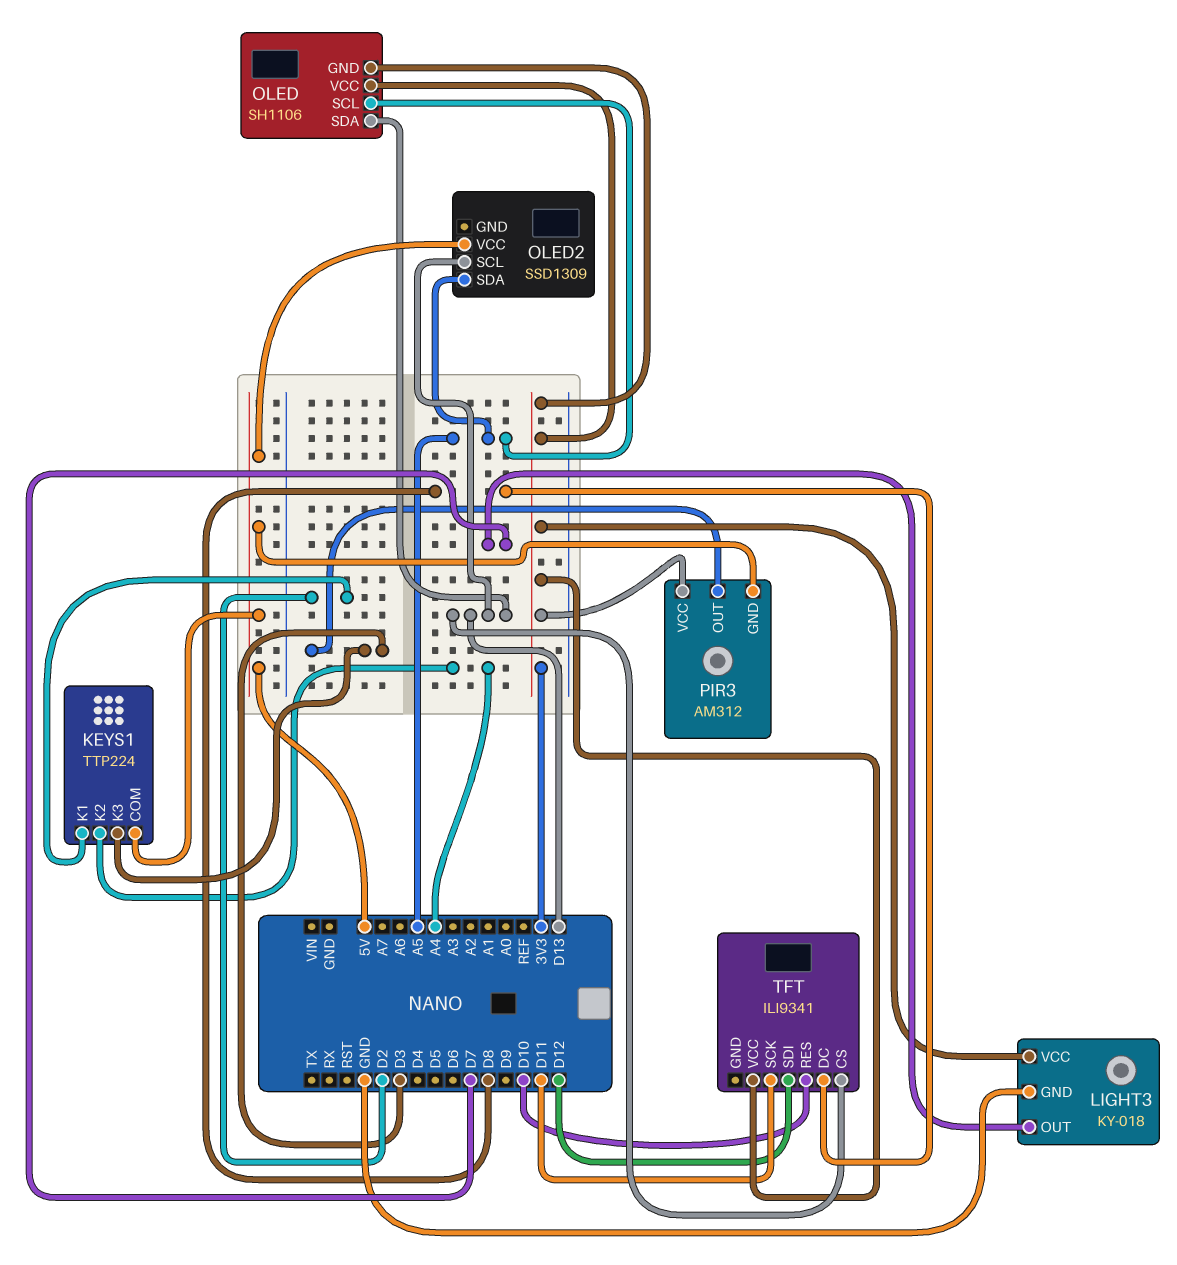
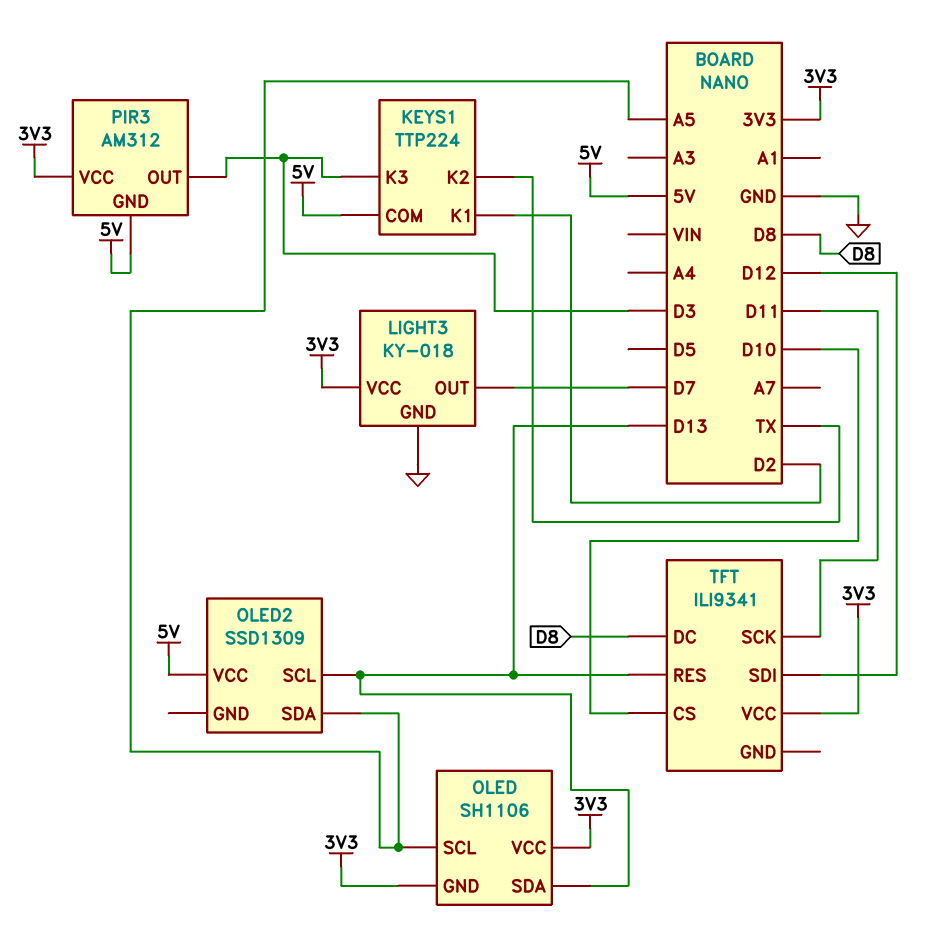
KEYS1 pin K2: A4 -> TX
TFT pin CS: D13 -> D10
TFT pin RES: D10 -> D13

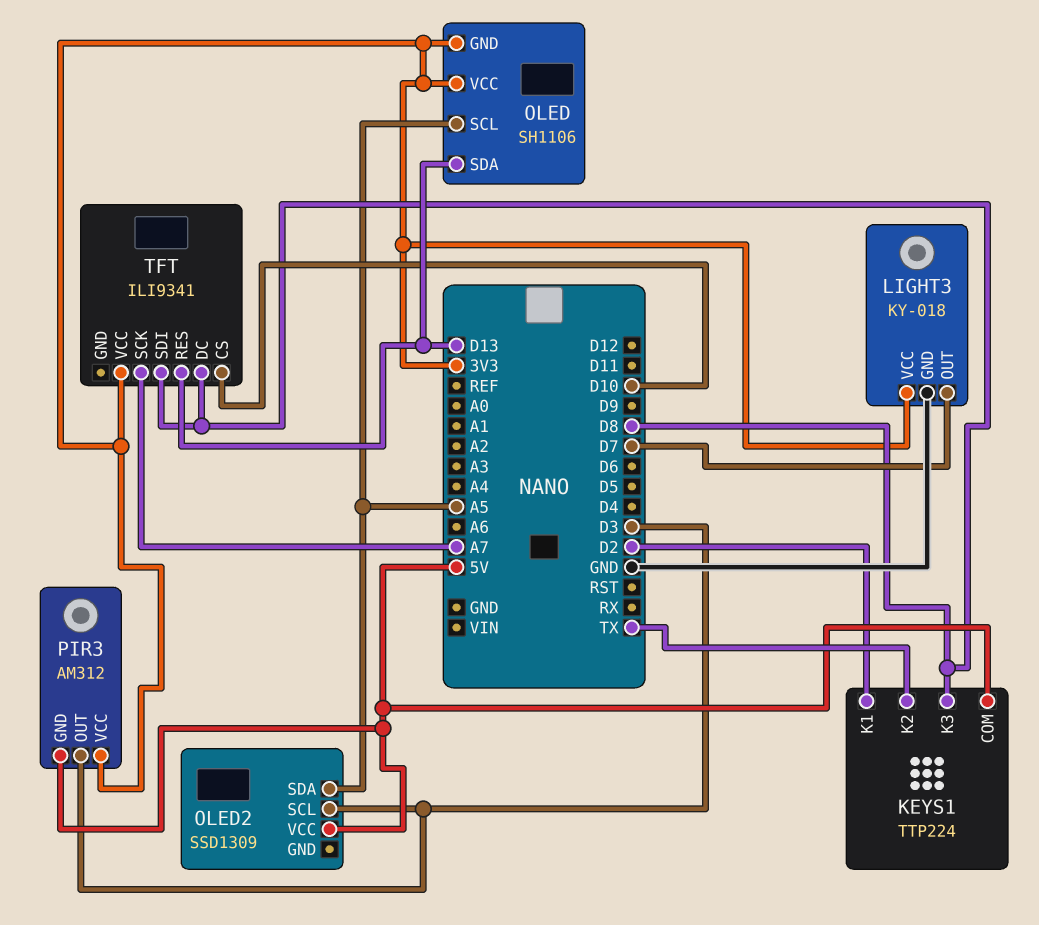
KEYS1 pin K3: D3 -> D8
OLED2 pin SCL: D13 -> D3
TFT pin SCK: D11 -> A7
TFT pin SDI: D12 -> D8

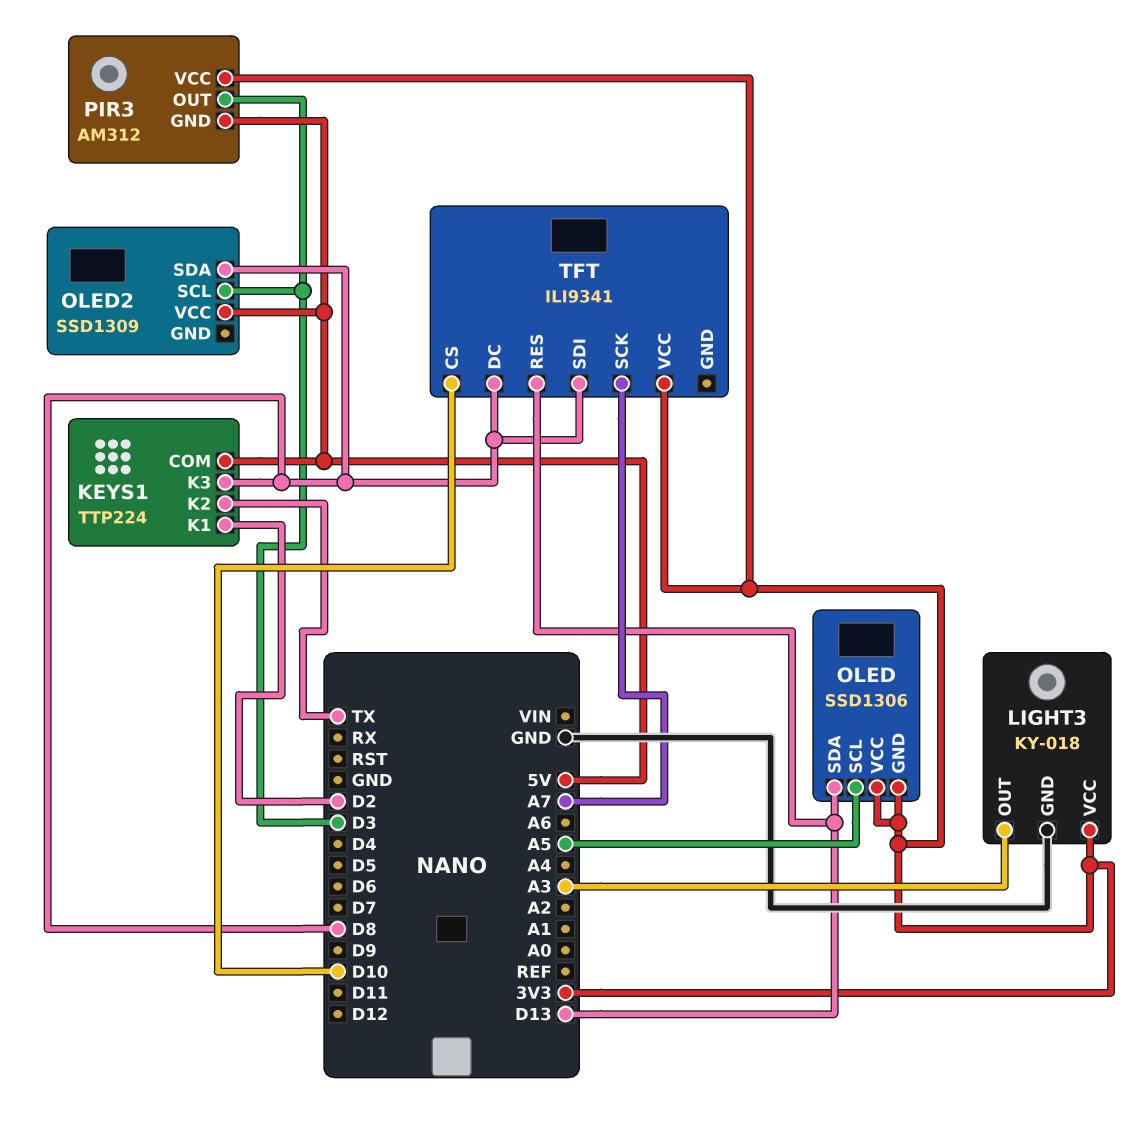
LIGHT3 pin OUT: D7 -> A3
OLED: SH1106 -> SSD1306
OLED2 pin SDA: A5 -> D8

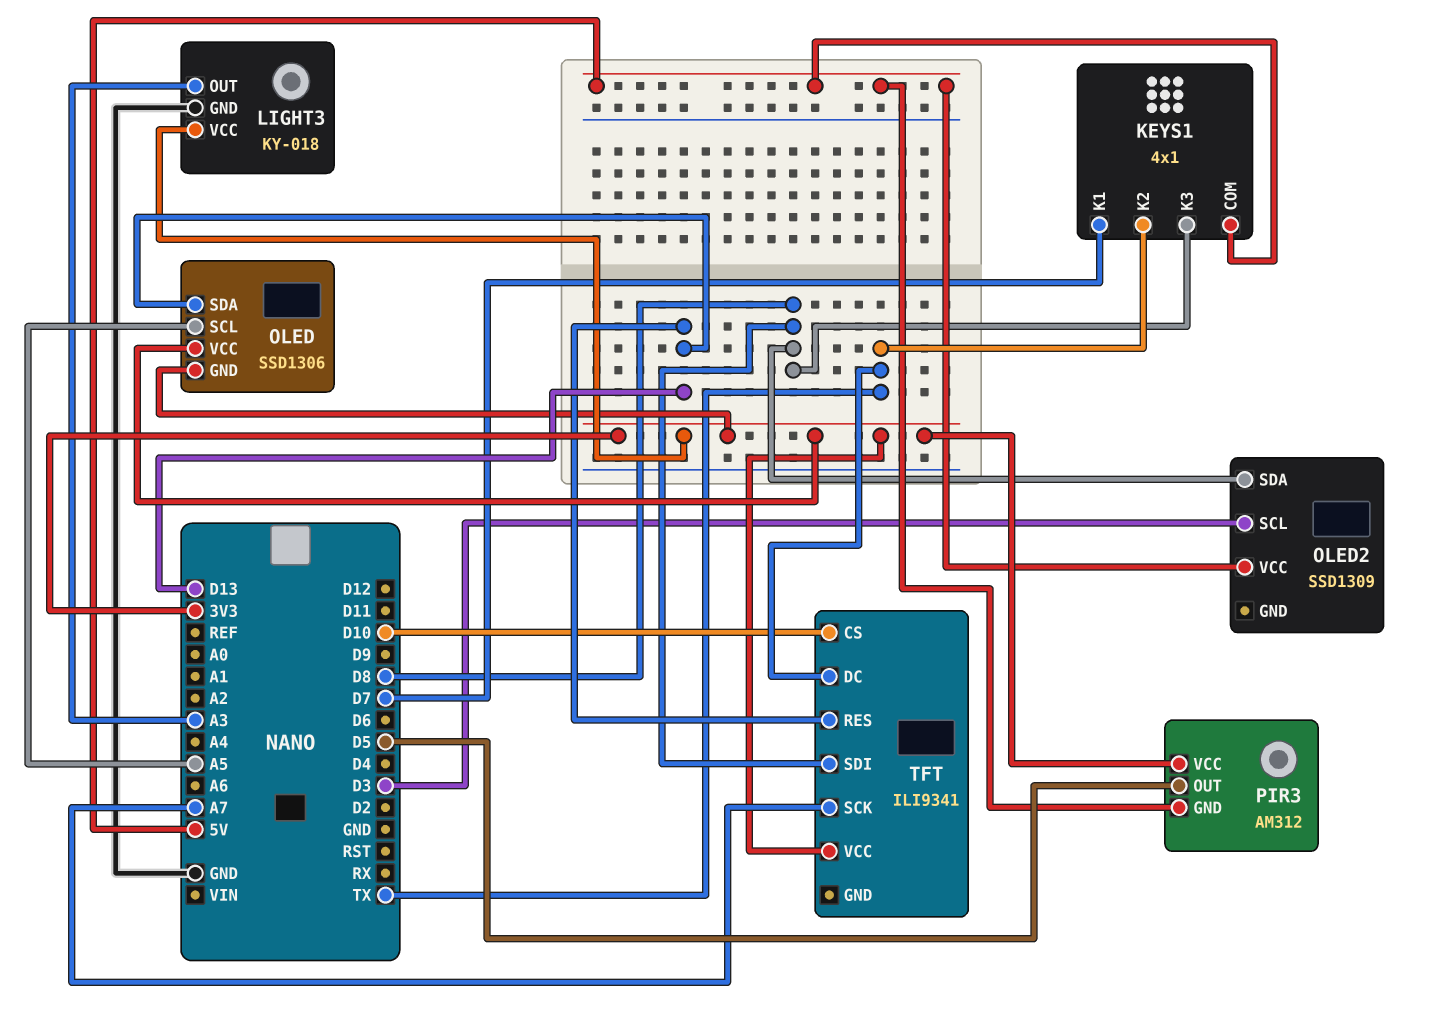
KEYS1: TTP224 -> 4x1
KEYS1 pin K1: D2 -> D7
PIR3 pin OUT: D3 -> D5
TFT pin DC: D8 -> TX

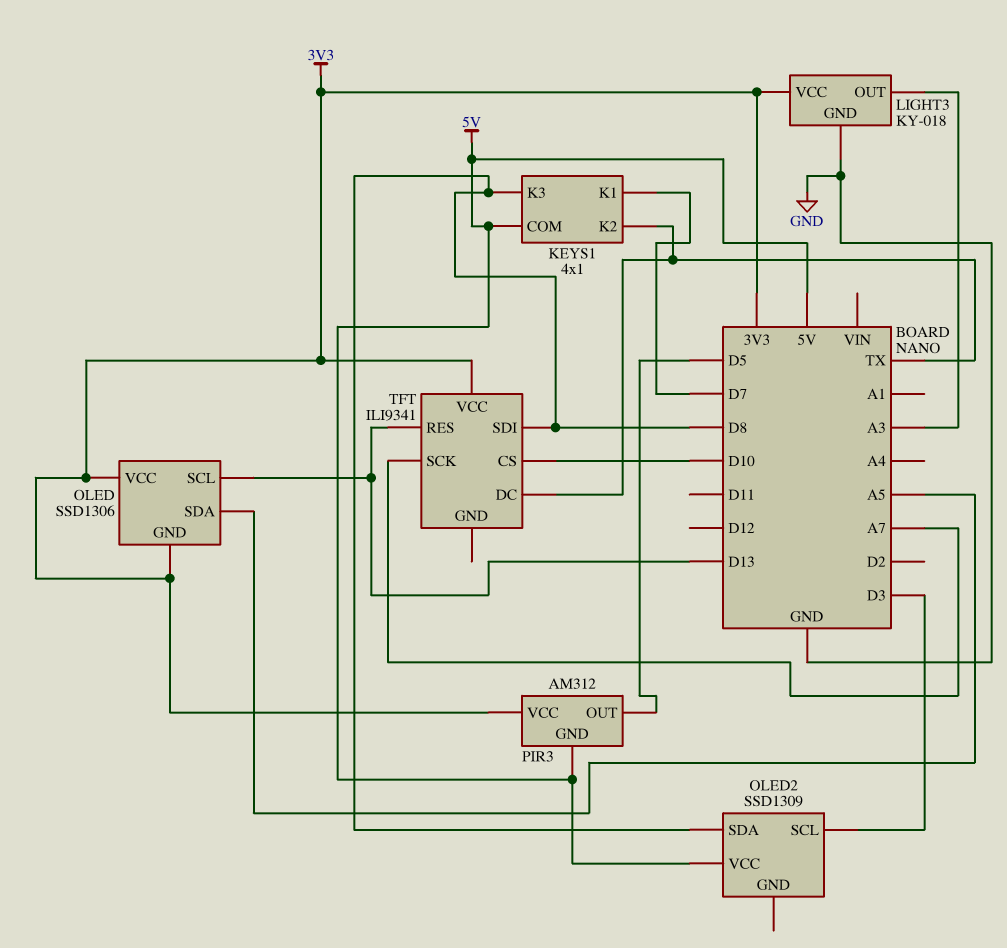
OLED pin SCL: A5 -> D13
OLED pin SDA: D13 -> A5

